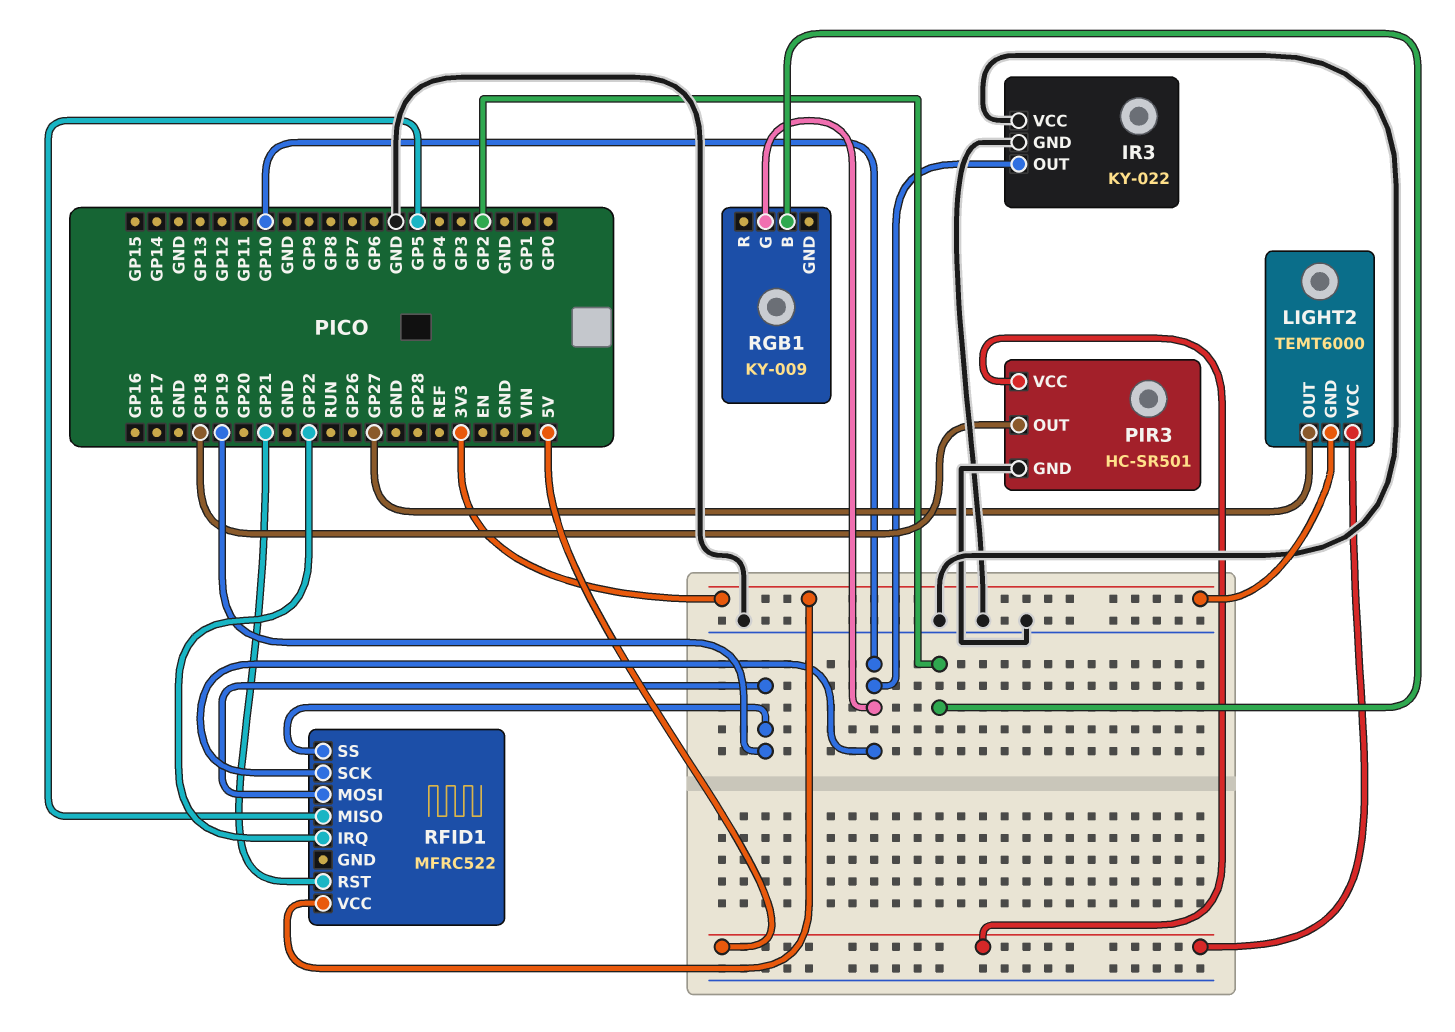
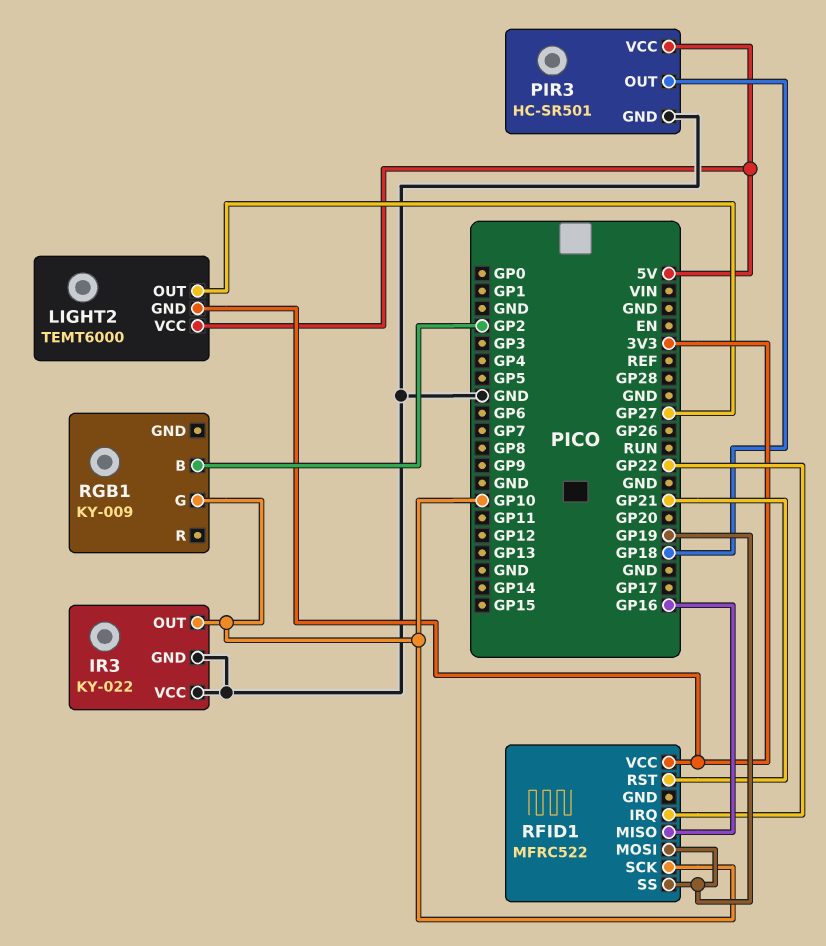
RFID1 pin MISO: GP5 -> GP16

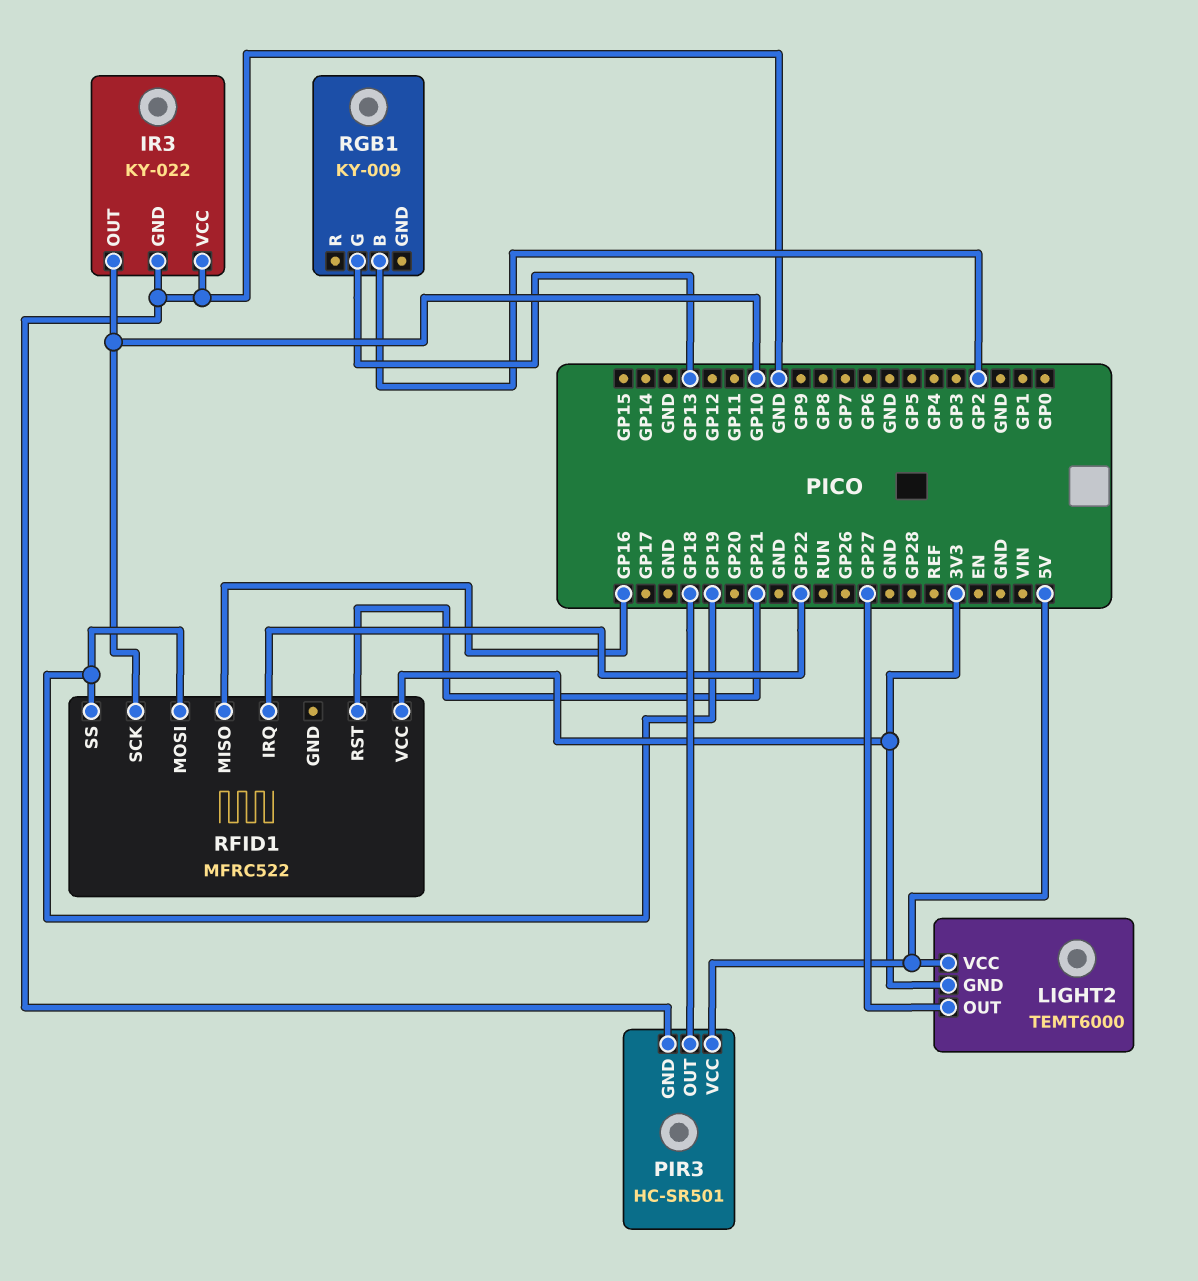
RGB1 pin G: GP10 -> GP13

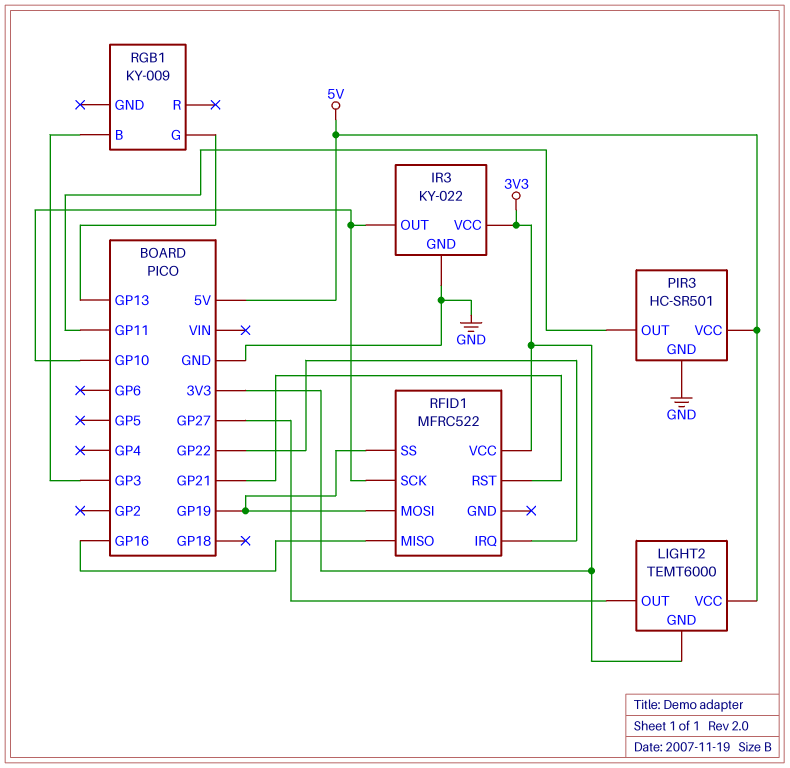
IR3 pin VCC: GND -> 3V3
PIR3 pin OUT: GP18 -> GP11
RGB1 pin B: GP2 -> GP3

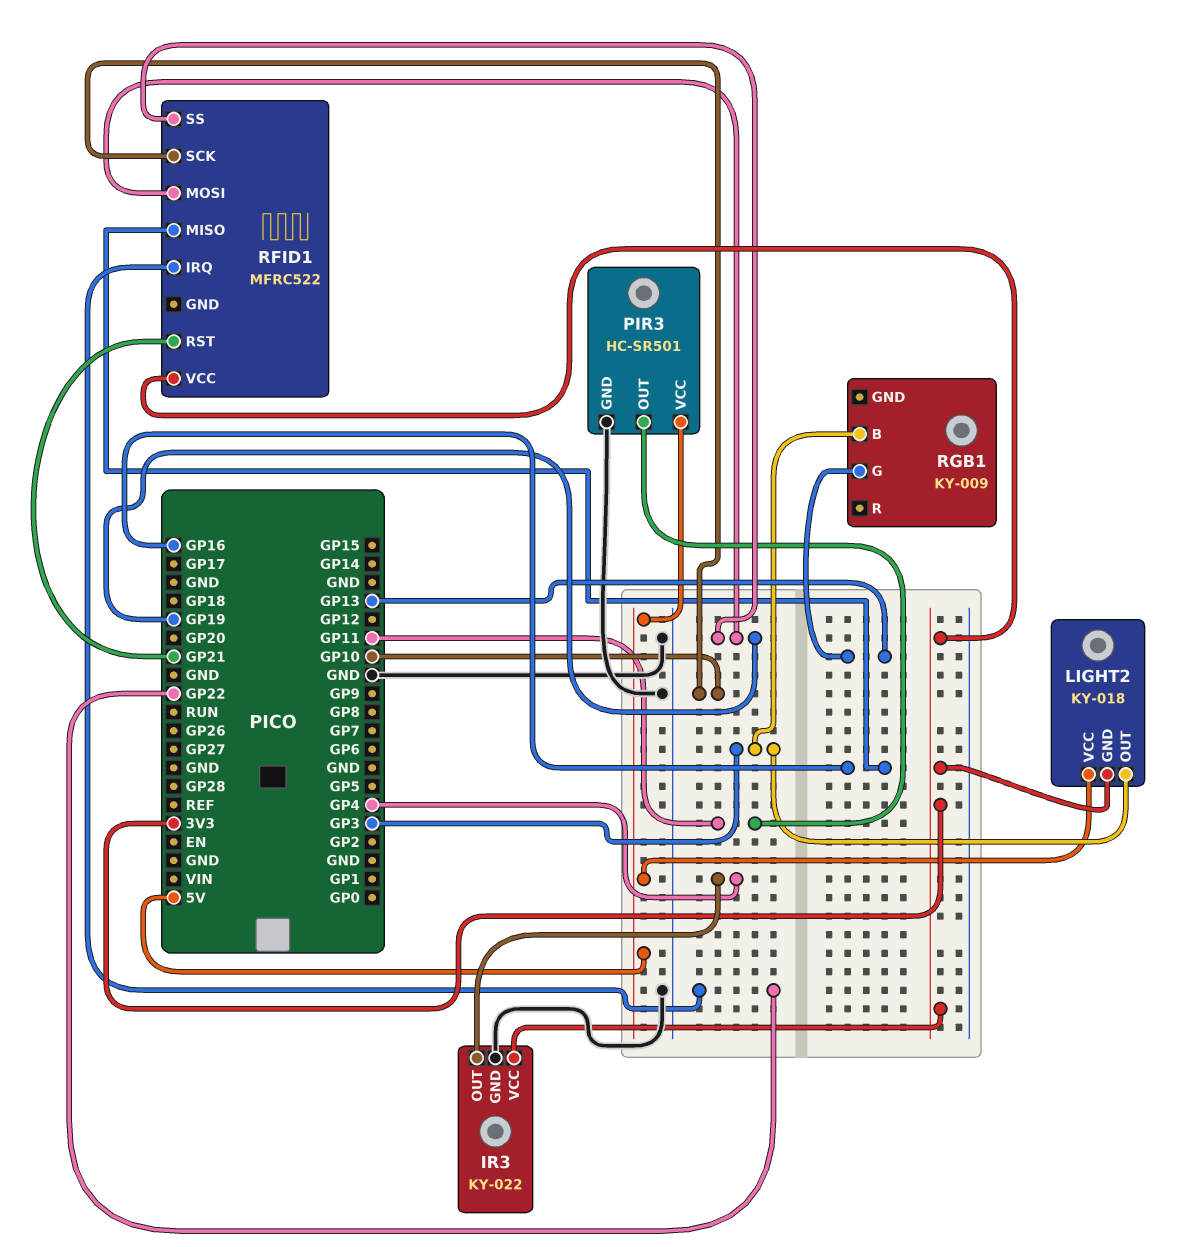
IR3 pin OUT: GP10 -> GP4
LIGHT2: TEMT6000 -> KY-018
LIGHT2 pin OUT: GP27 -> GP3

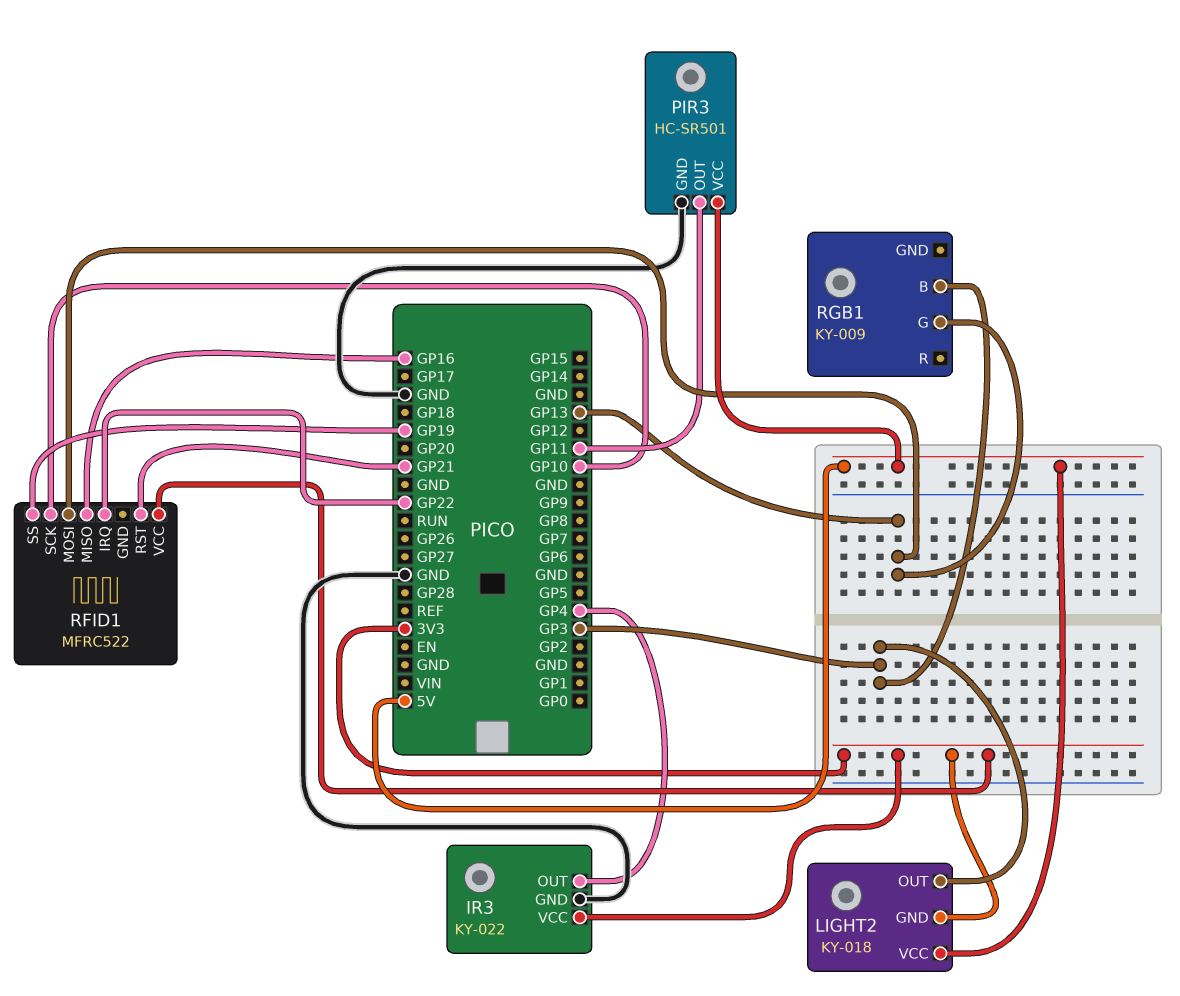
RFID1 pin MOSI: GP19 -> GP13

